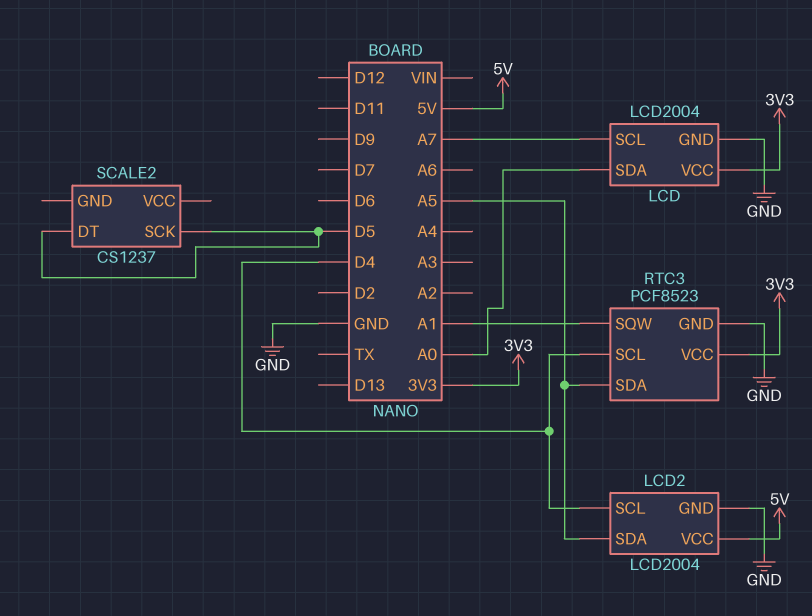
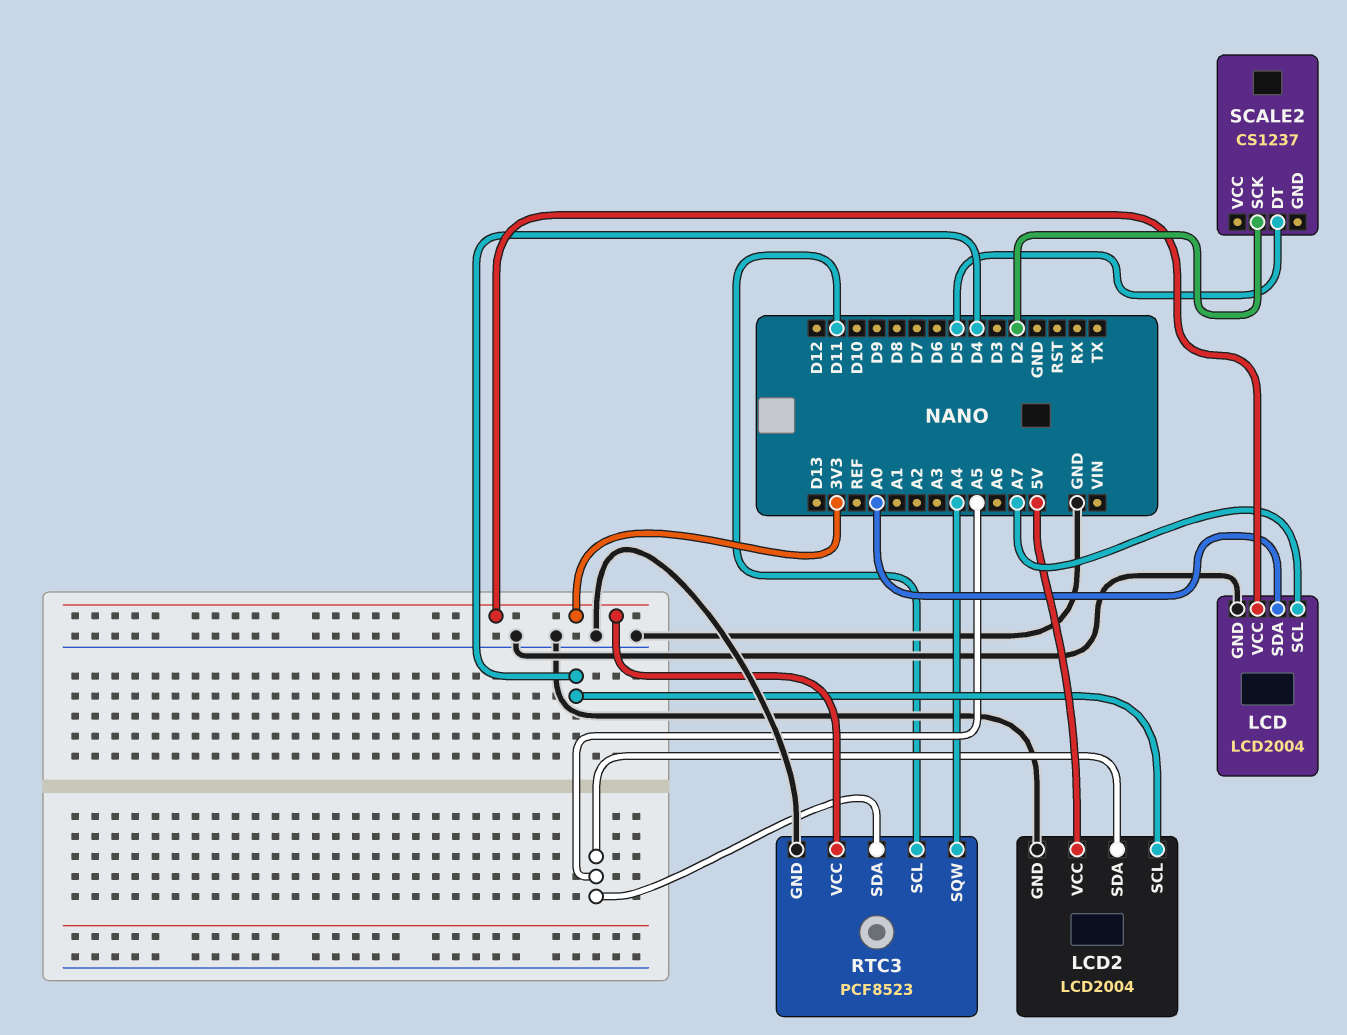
RTC3 pin SCL: D4 -> D11
RTC3 pin SQW: A1 -> A4
SCALE2 pin SCK: D5 -> D2

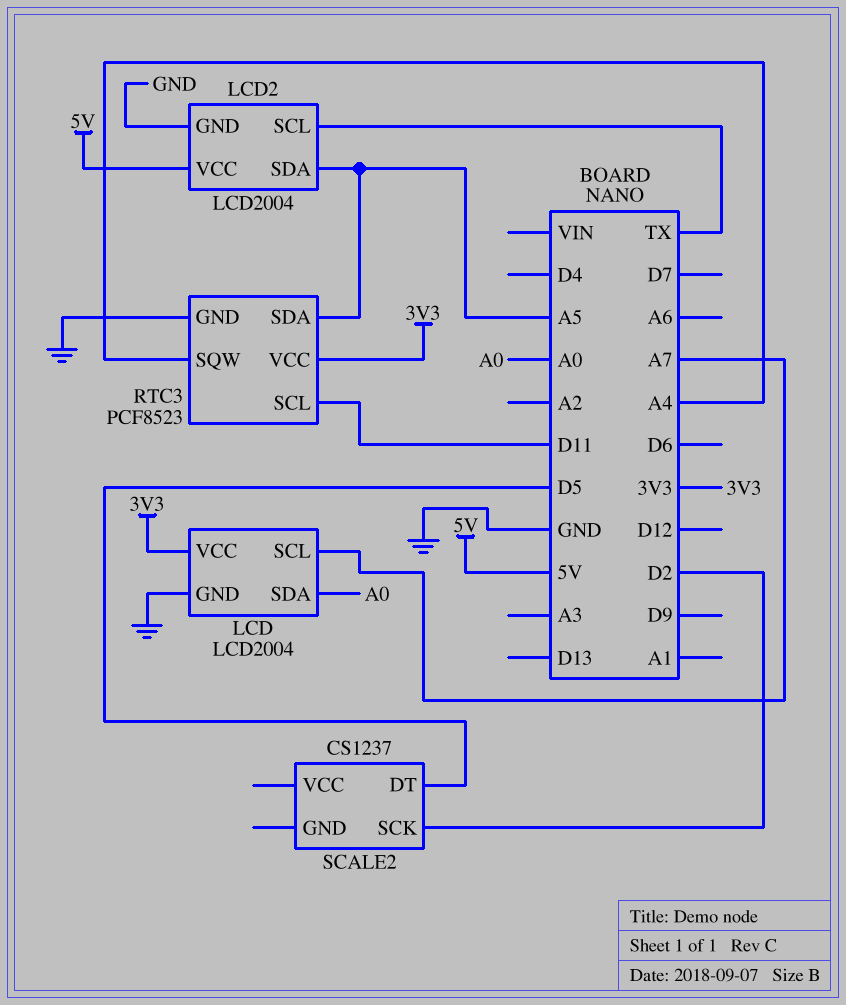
LCD2 pin SCL: D4 -> TX

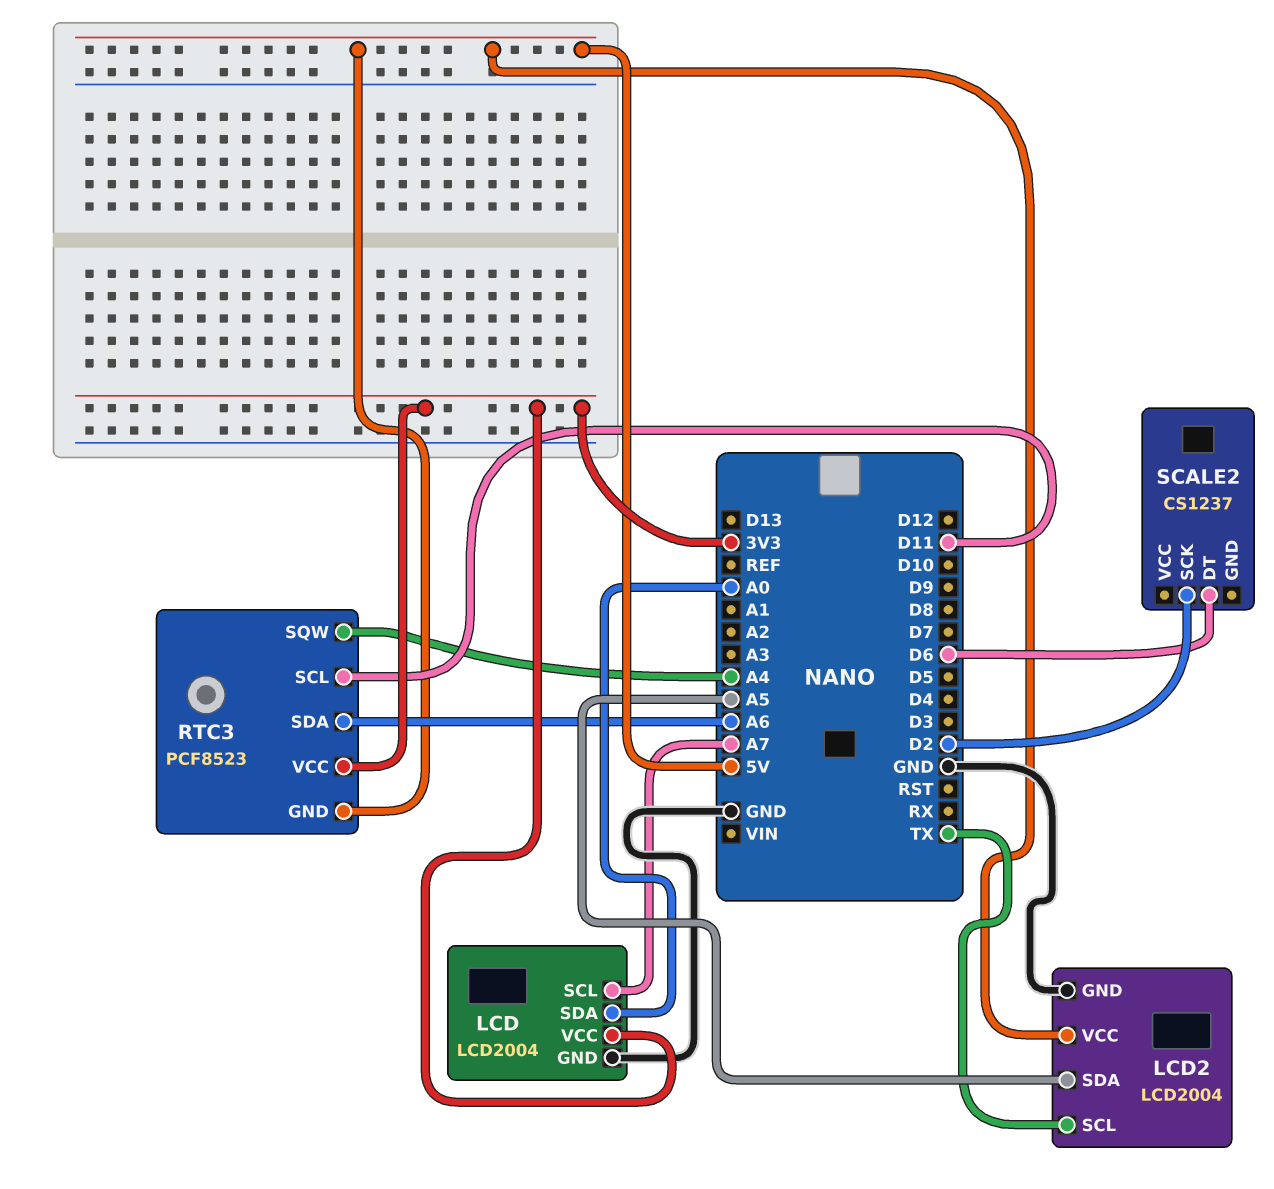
RTC3 pin GND: GND -> 5V
RTC3 pin SDA: A5 -> A6
SCALE2 pin DT: D5 -> D6

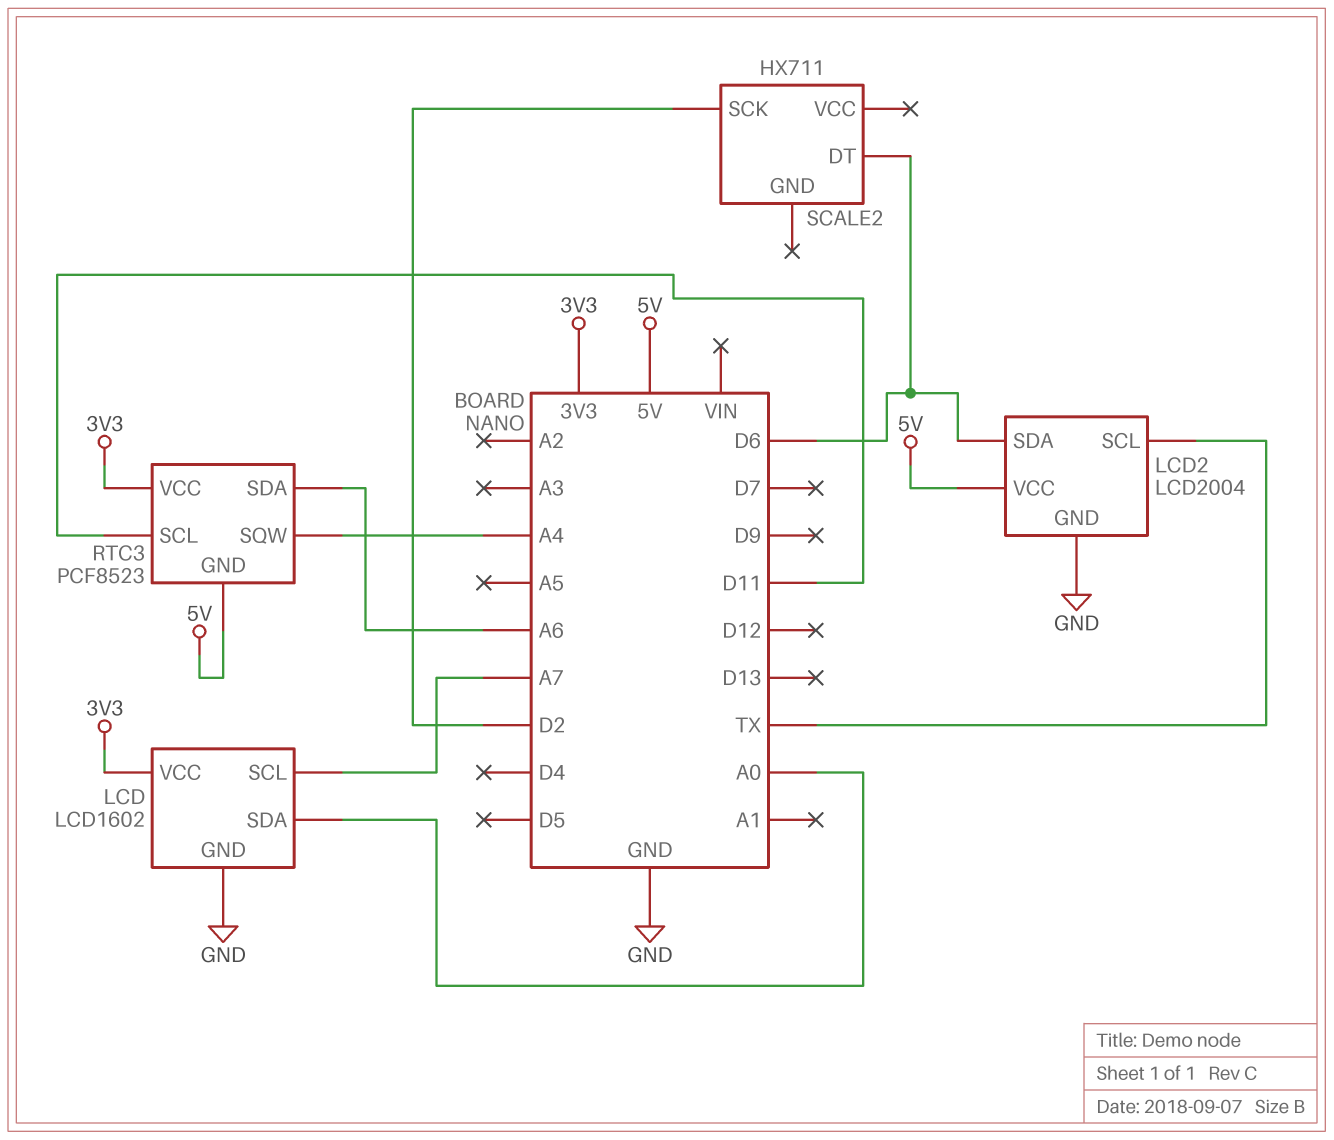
LCD: LCD2004 -> LCD1602
LCD2 pin SDA: A5 -> D6
SCALE2: CS1237 -> HX711

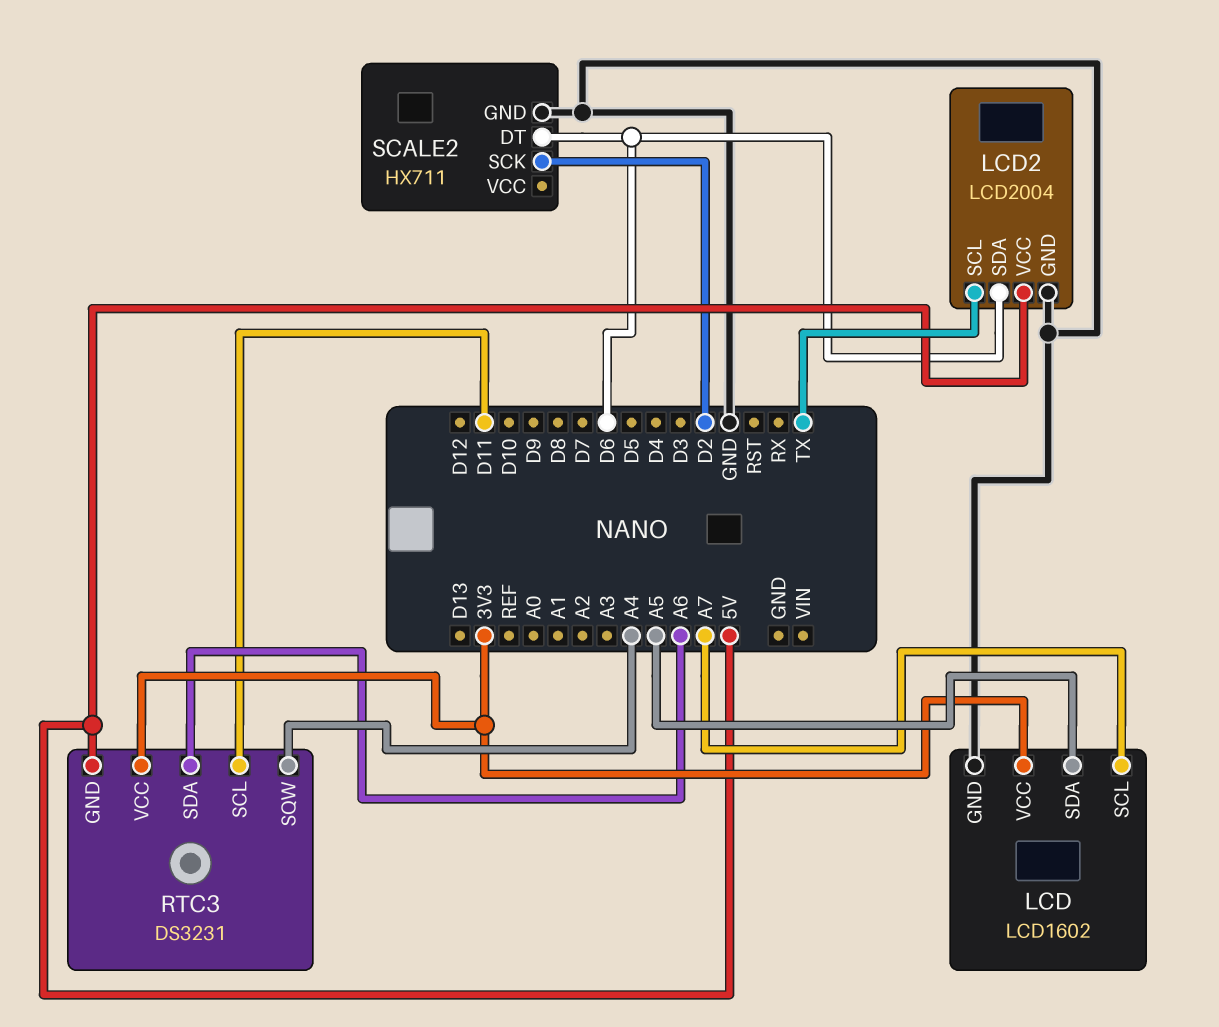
LCD pin SDA: A0 -> A5
RTC3: PCF8523 -> DS3231
SCALE2 pin GND: none -> GND

